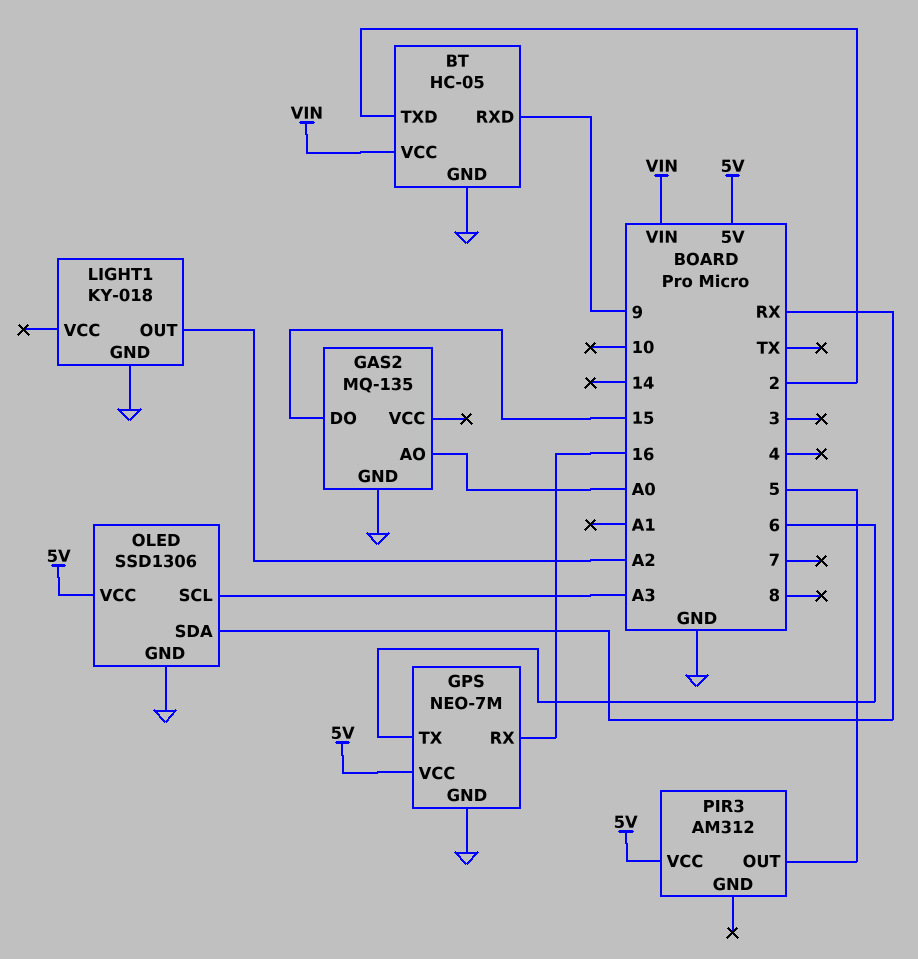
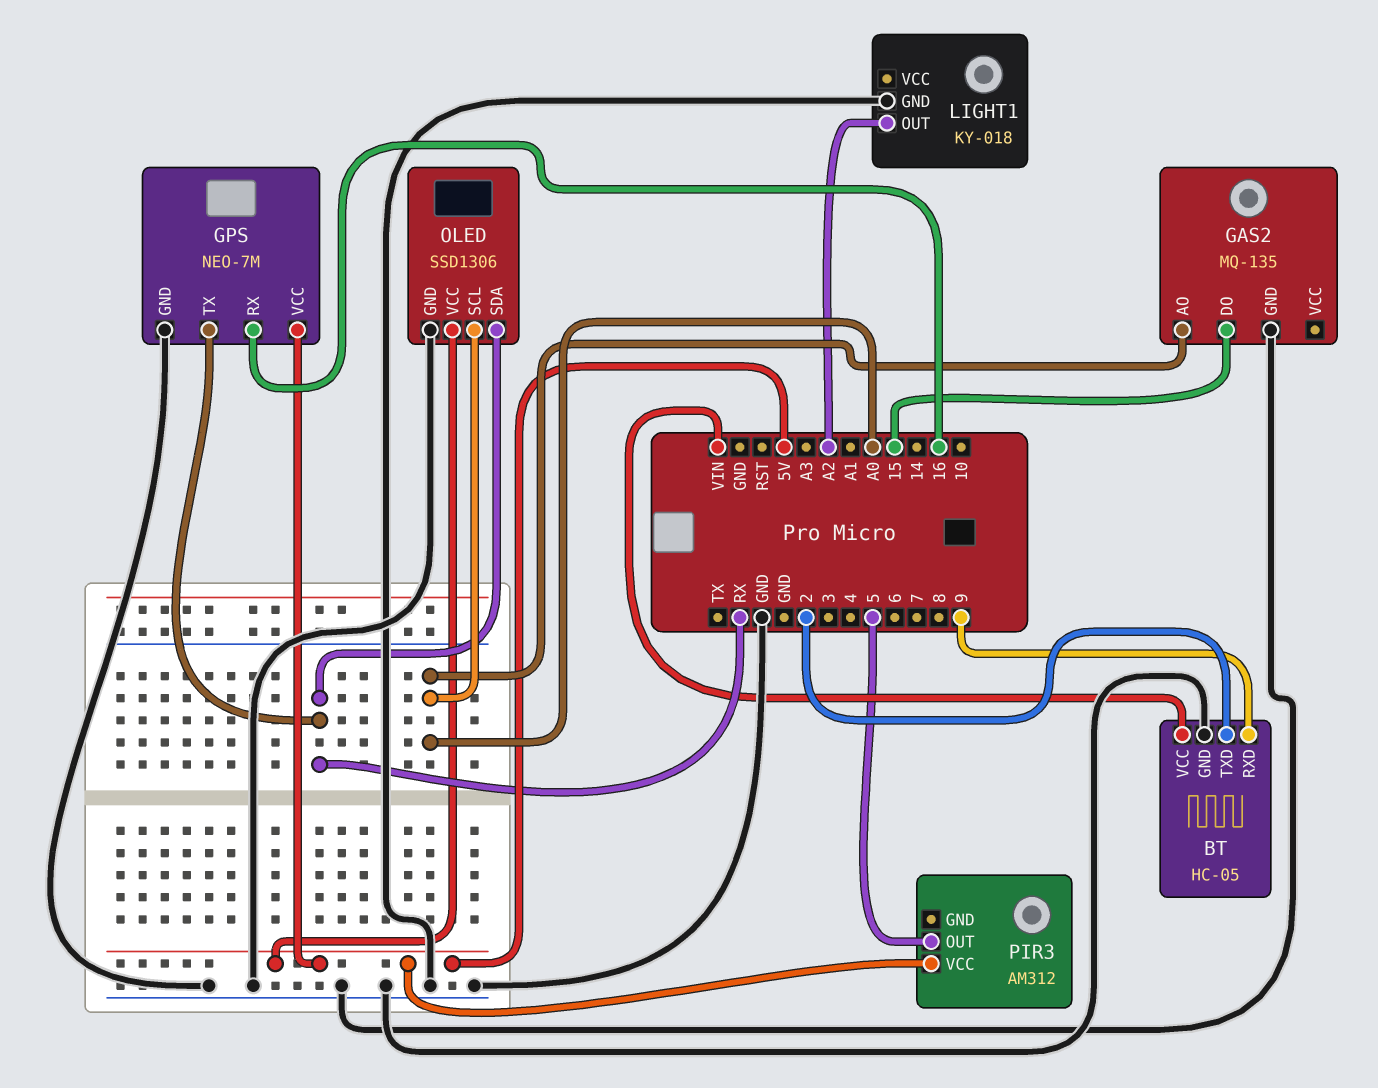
GPS pin TX: 6 -> RX
OLED pin SCL: A3 -> A0

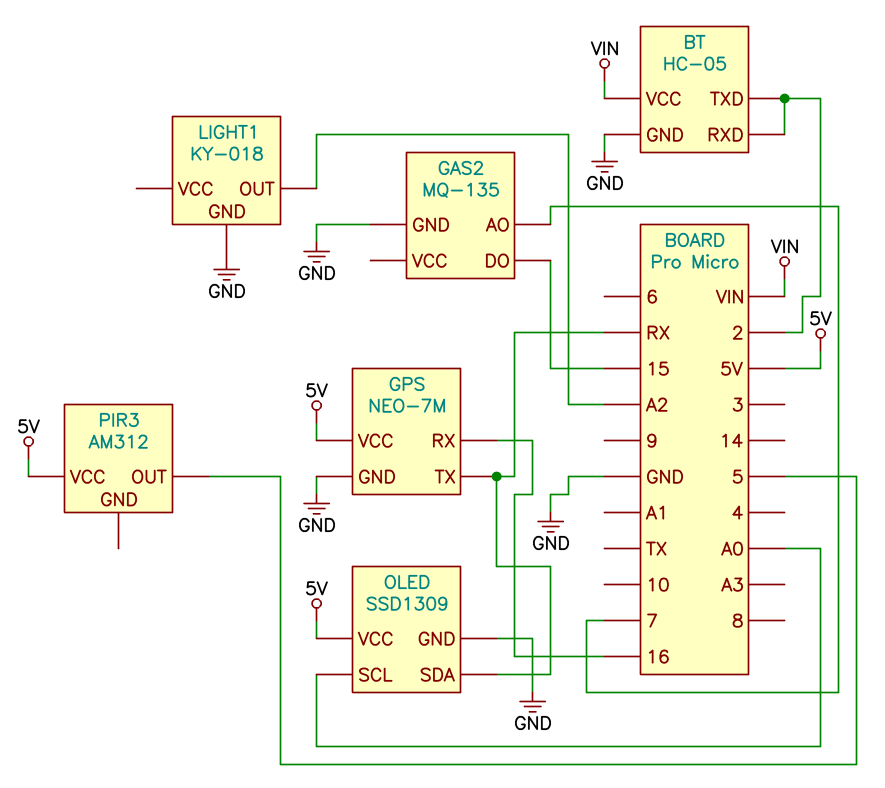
BT pin RXD: 9 -> 2
GAS2 pin AO: A0 -> 7
OLED: SSD1306 -> SSD1309

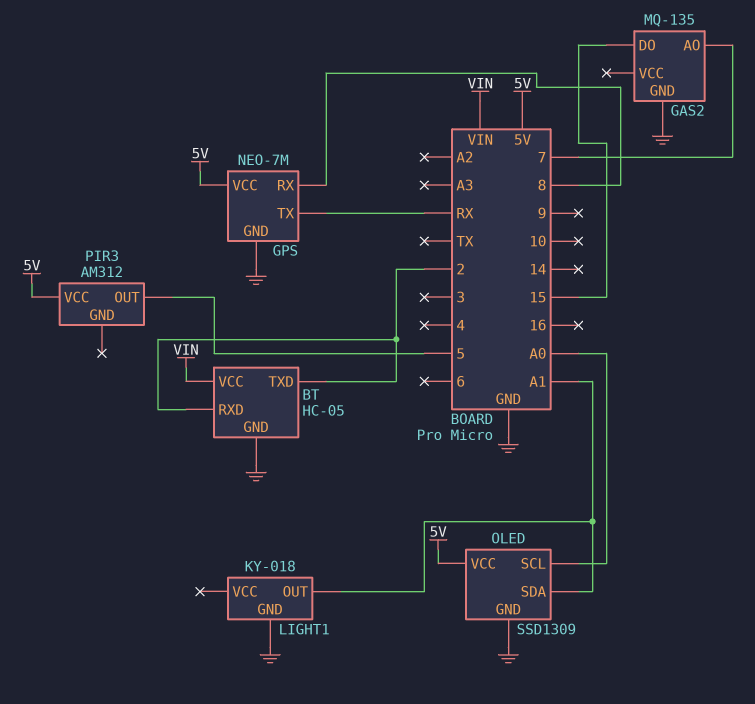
GPS pin RX: 16 -> 8
LIGHT1 pin OUT: A2 -> A1
OLED pin SDA: RX -> A1

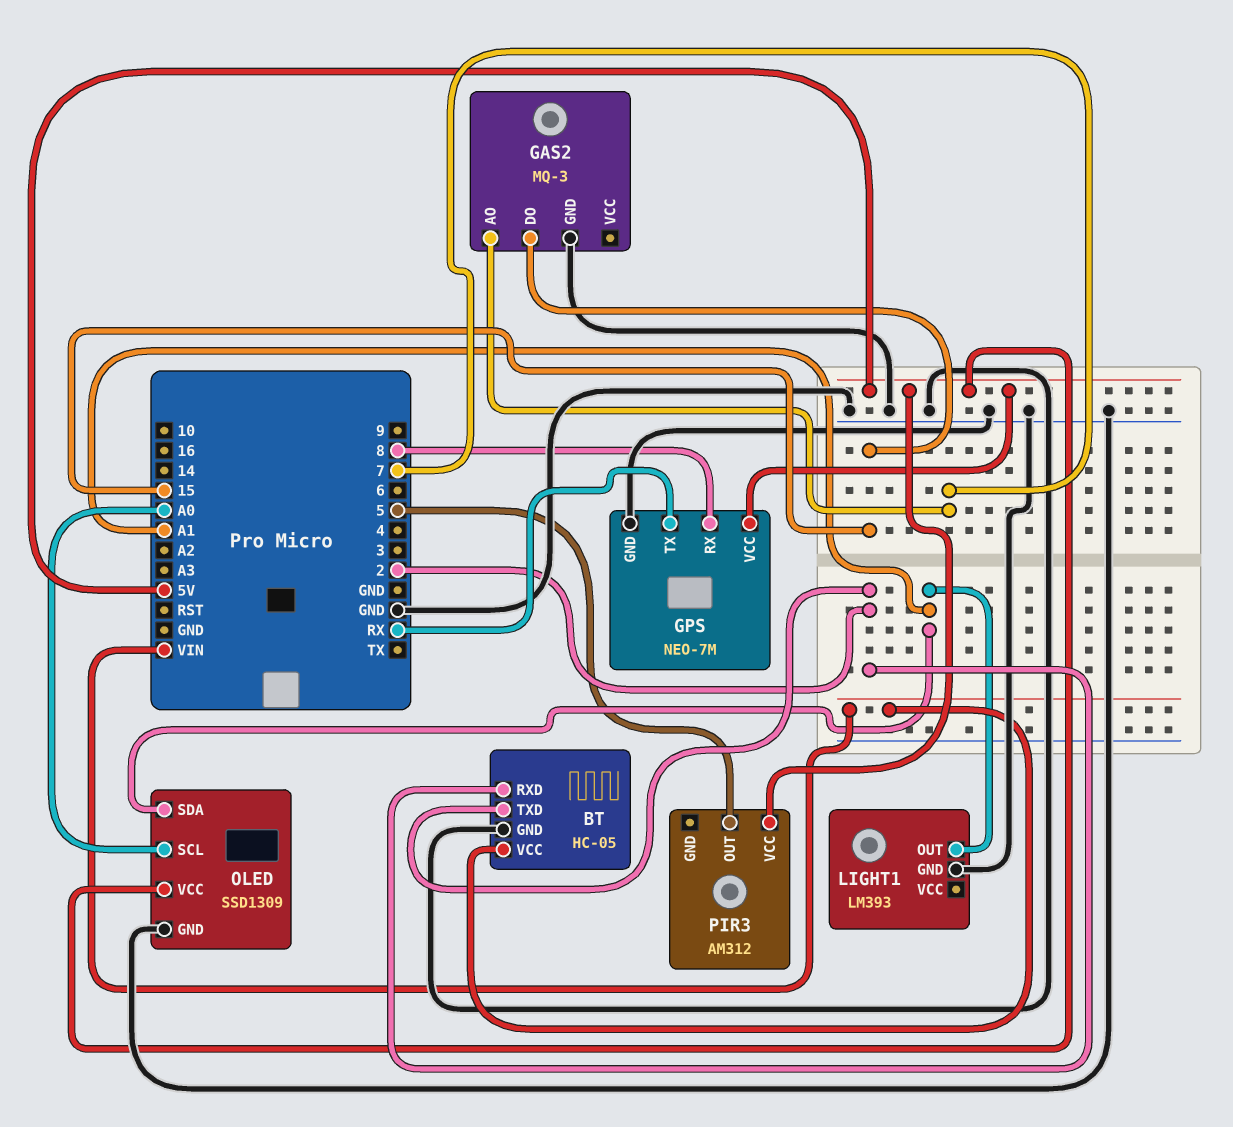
GAS2: MQ-135 -> MQ-3
LIGHT1: KY-018 -> LM393

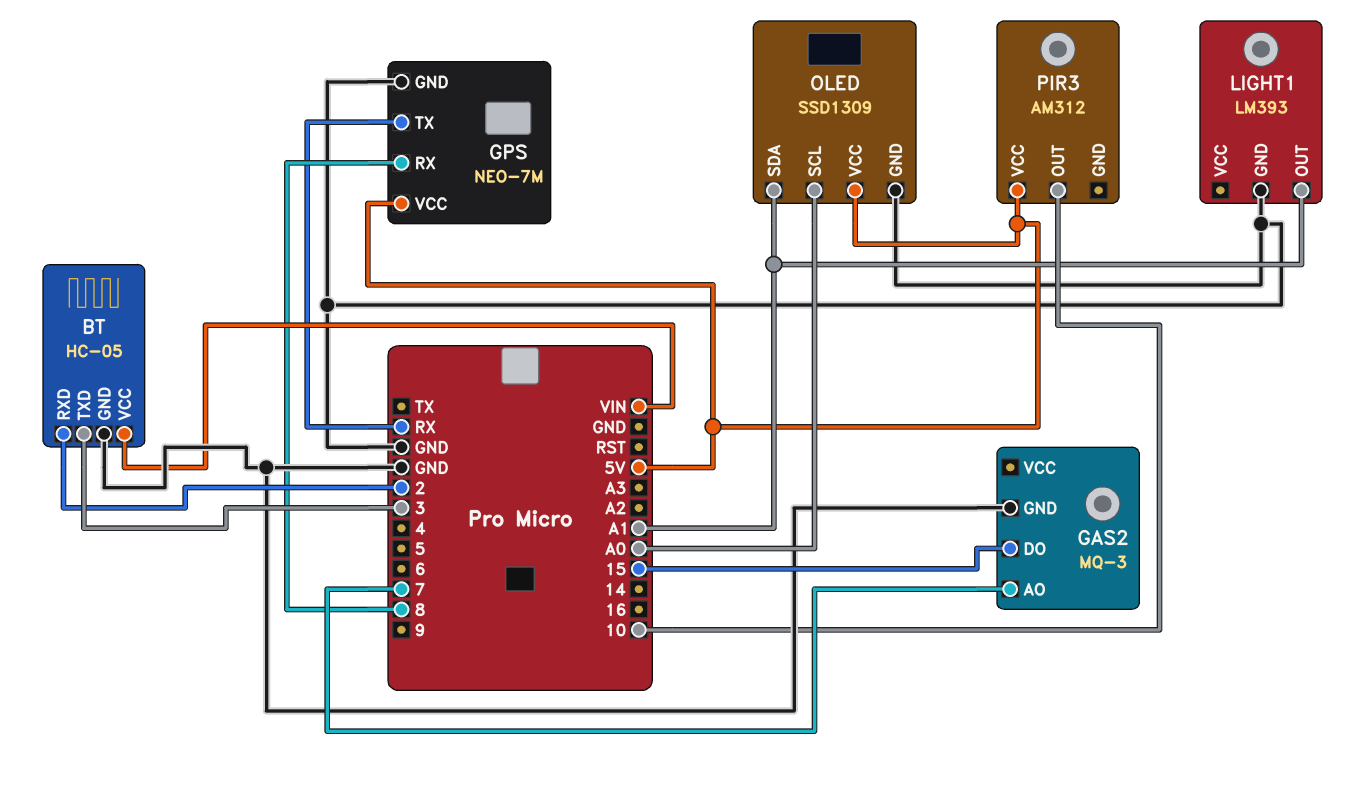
BT pin TXD: 2 -> 3
PIR3 pin OUT: 5 -> 10

